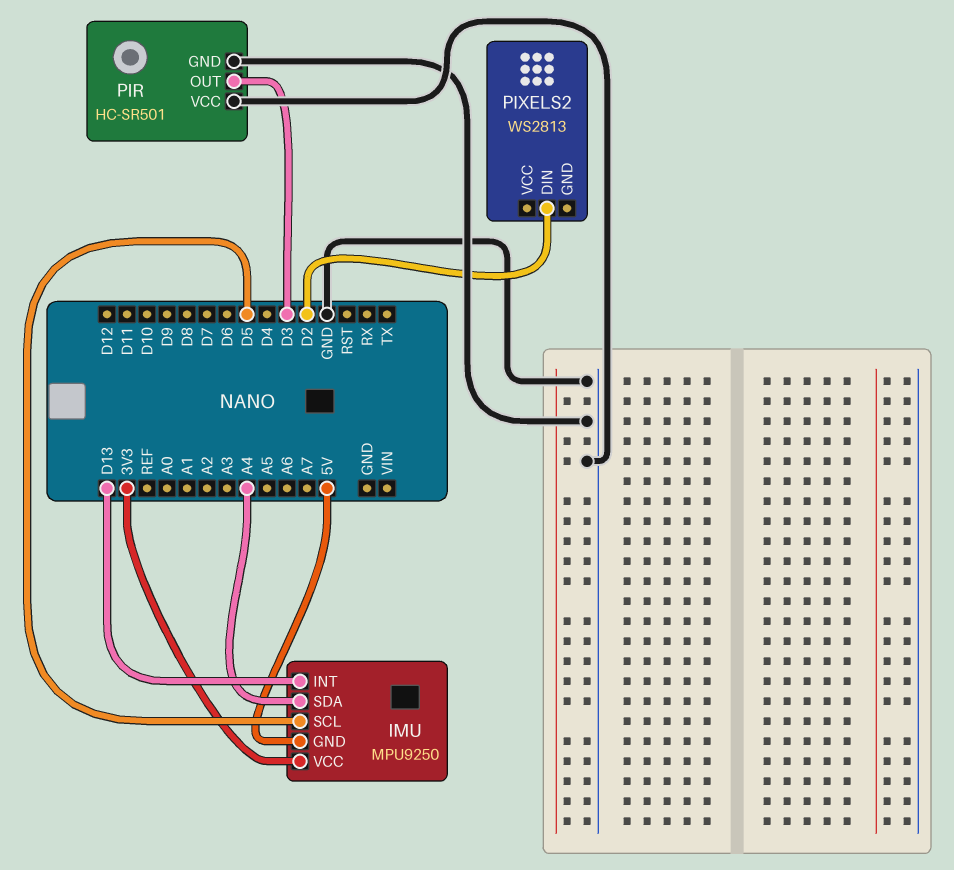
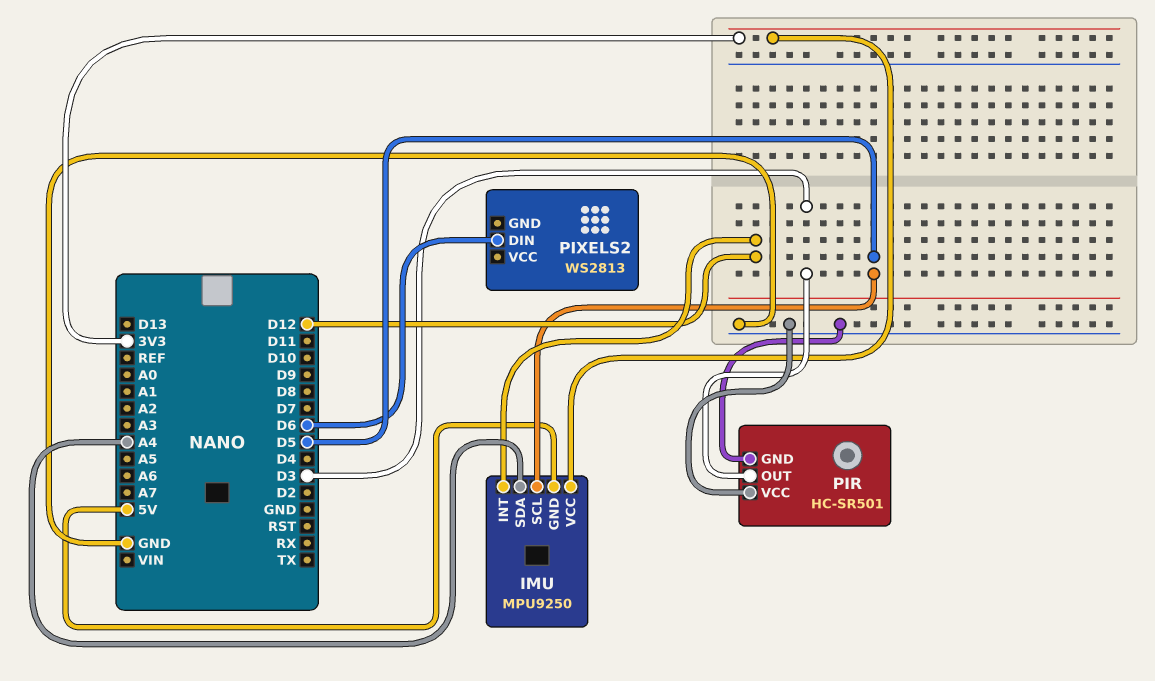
IMU pin INT: D13 -> D12
PIXELS2 pin DIN: D2 -> D6

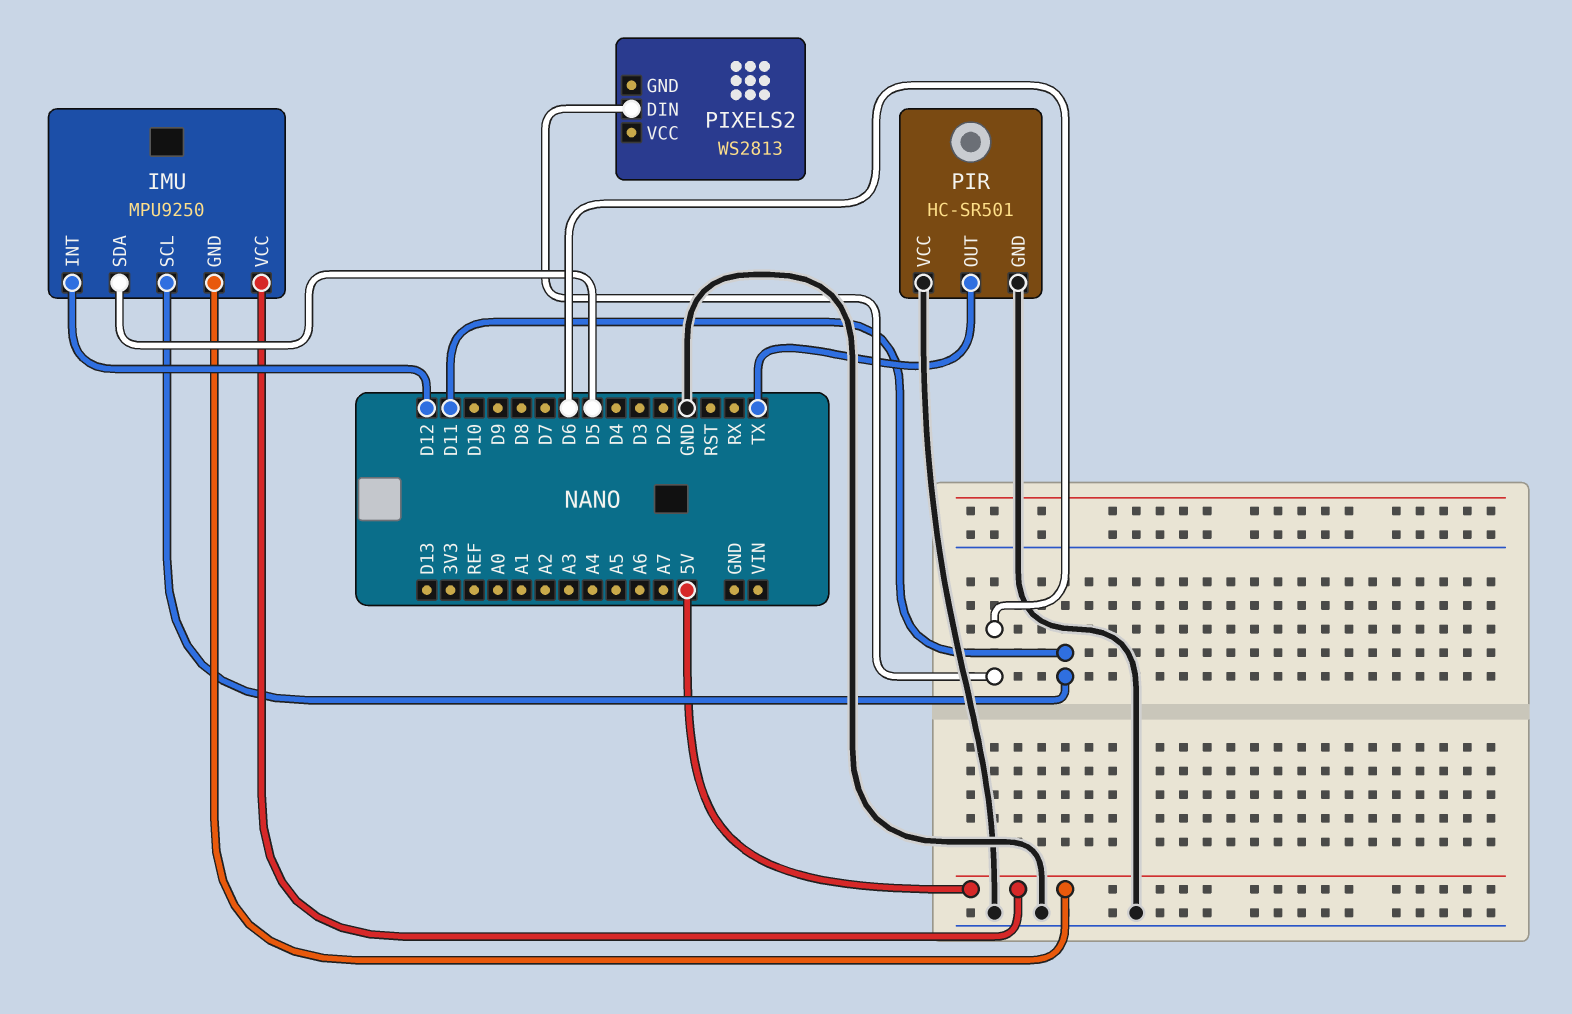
IMU pin SCL: D5 -> D11
IMU pin SDA: A4 -> D5
IMU pin VCC: 3V3 -> 5V
PIR pin OUT: D3 -> TX

